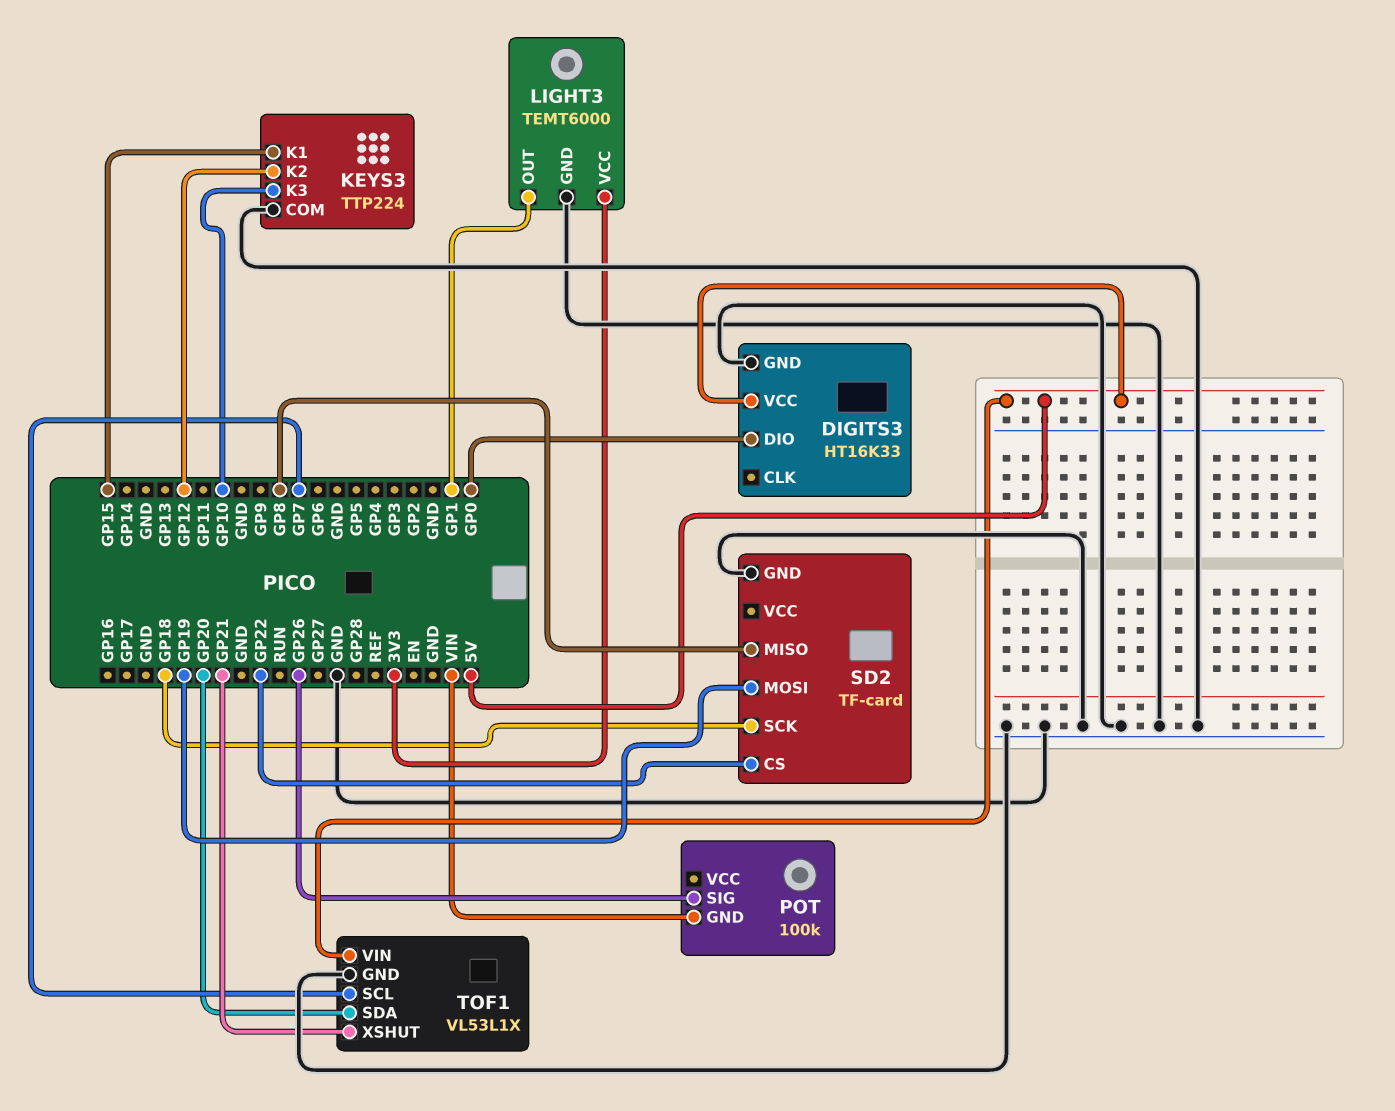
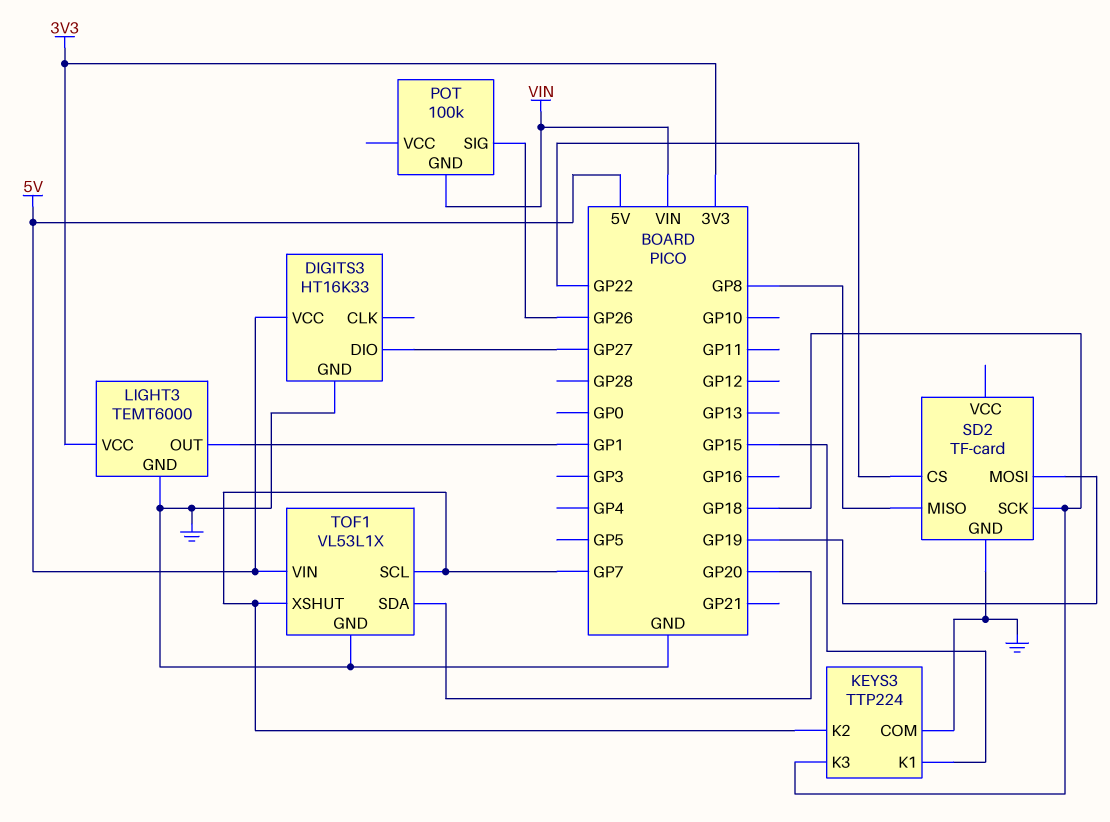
DIGITS3 pin DIO: GP0 -> GP27
KEYS3 pin K2: GP12 -> GP7
KEYS3 pin K3: GP10 -> GP18
TOF1 pin XSHUT: GP21 -> GP7

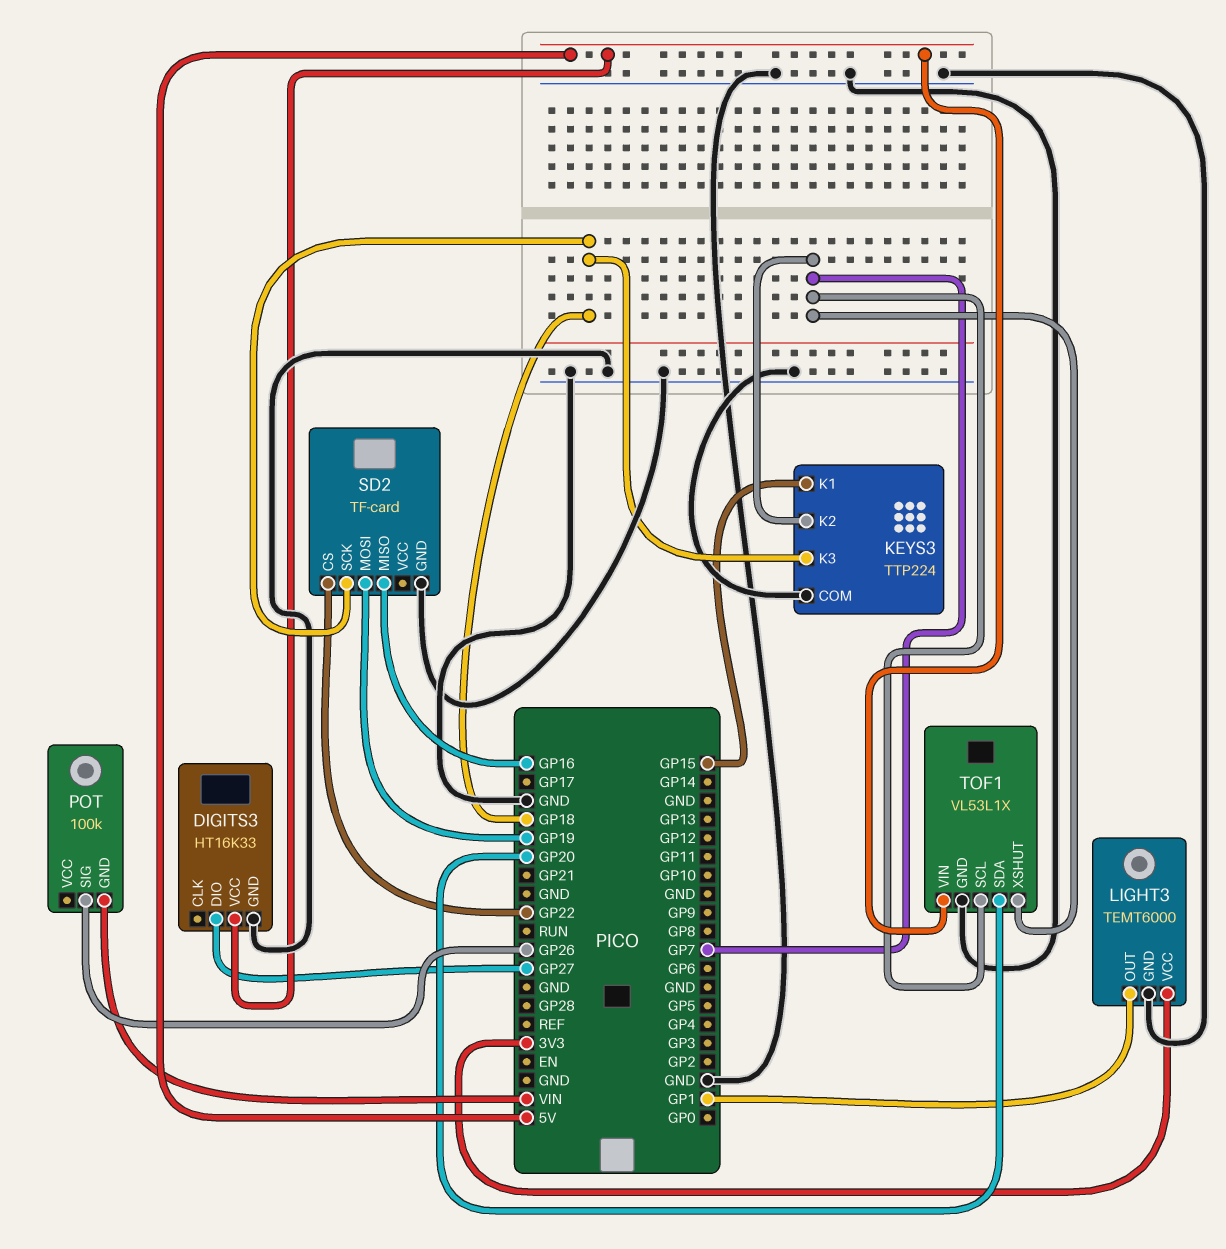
SD2 pin MISO: GP8 -> GP16

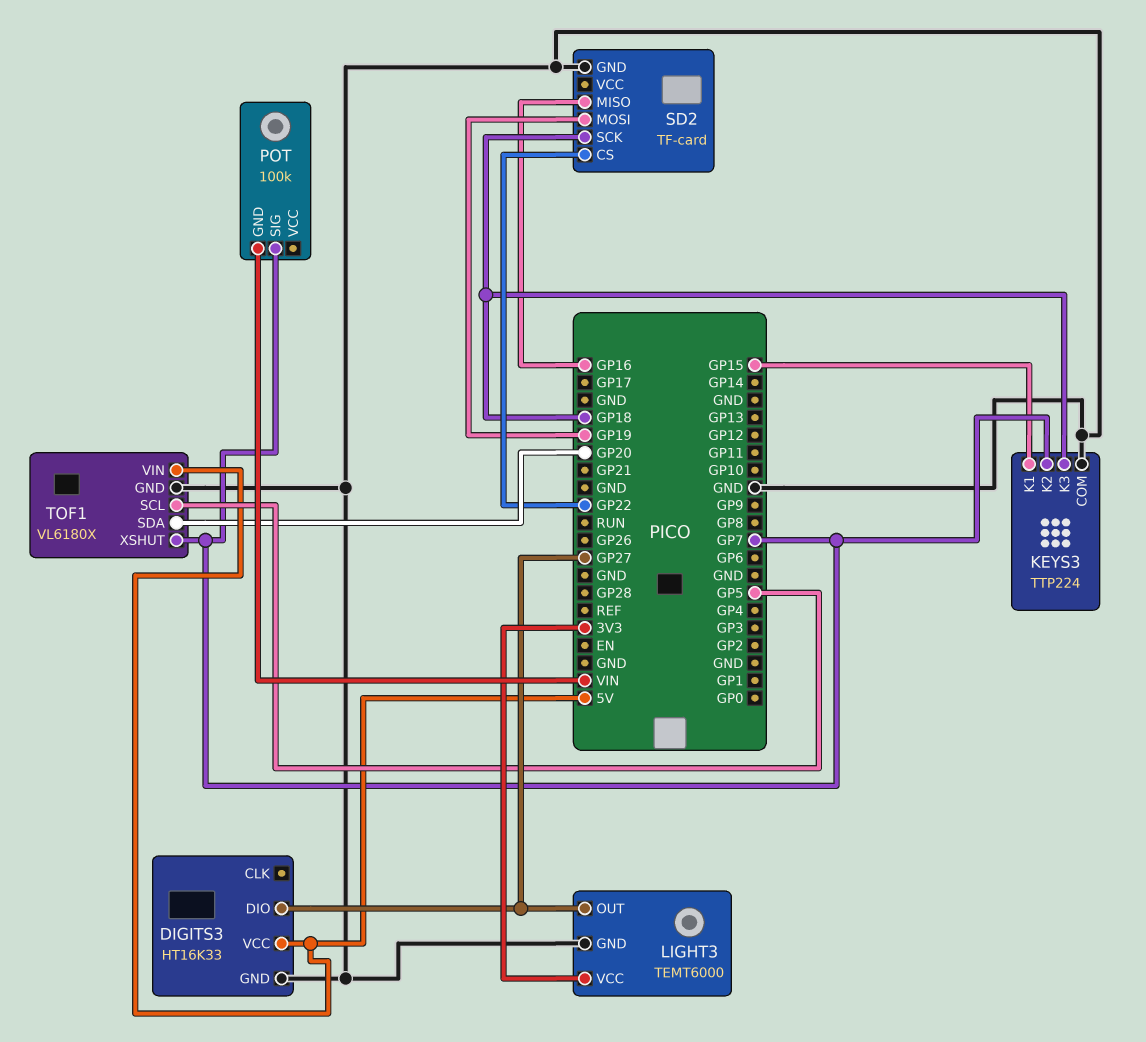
LIGHT3 pin OUT: GP1 -> GP27
POT pin SIG: GP26 -> GP7
TOF1: VL53L1X -> VL6180X
TOF1 pin SCL: GP7 -> GP5

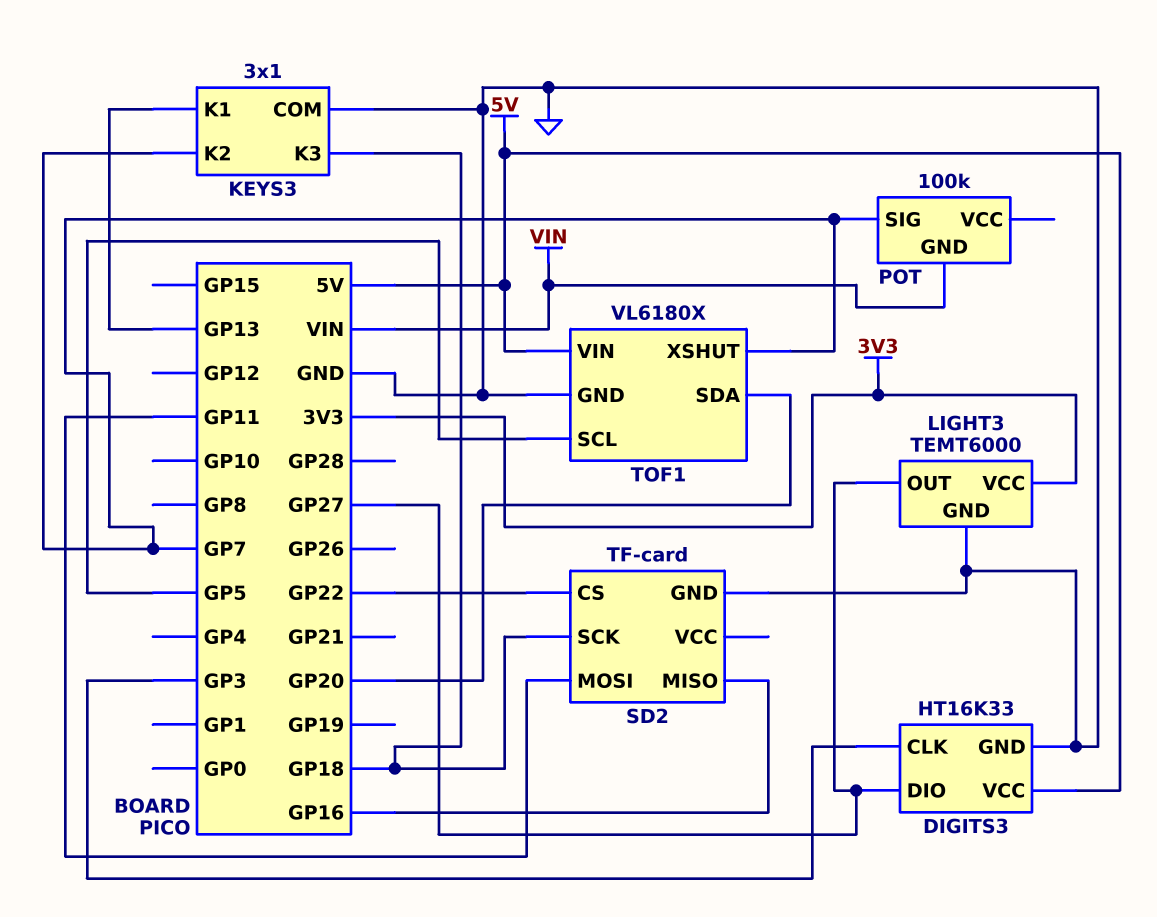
DIGITS3 pin CLK: none -> GP3
KEYS3: TTP224 -> 3x1
KEYS3 pin K1: GP15 -> GP13
SD2 pin MOSI: GP19 -> GP11

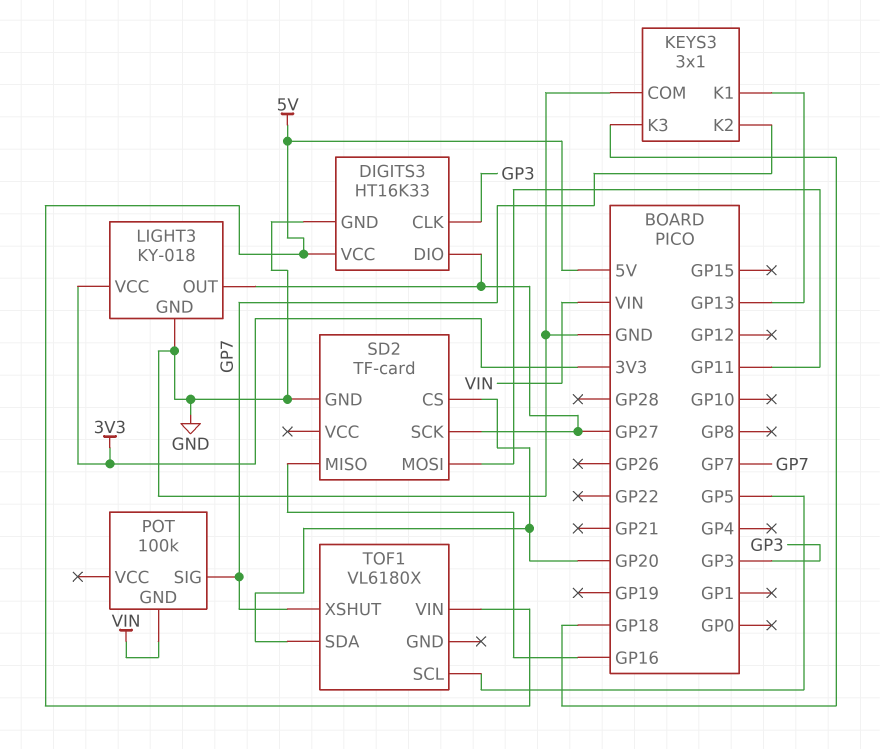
LIGHT3: TEMT6000 -> KY-018
SD2 pin CS: GP22 -> GP20
SD2 pin SCK: GP18 -> GP27
TOF1 pin GND: GND -> none

